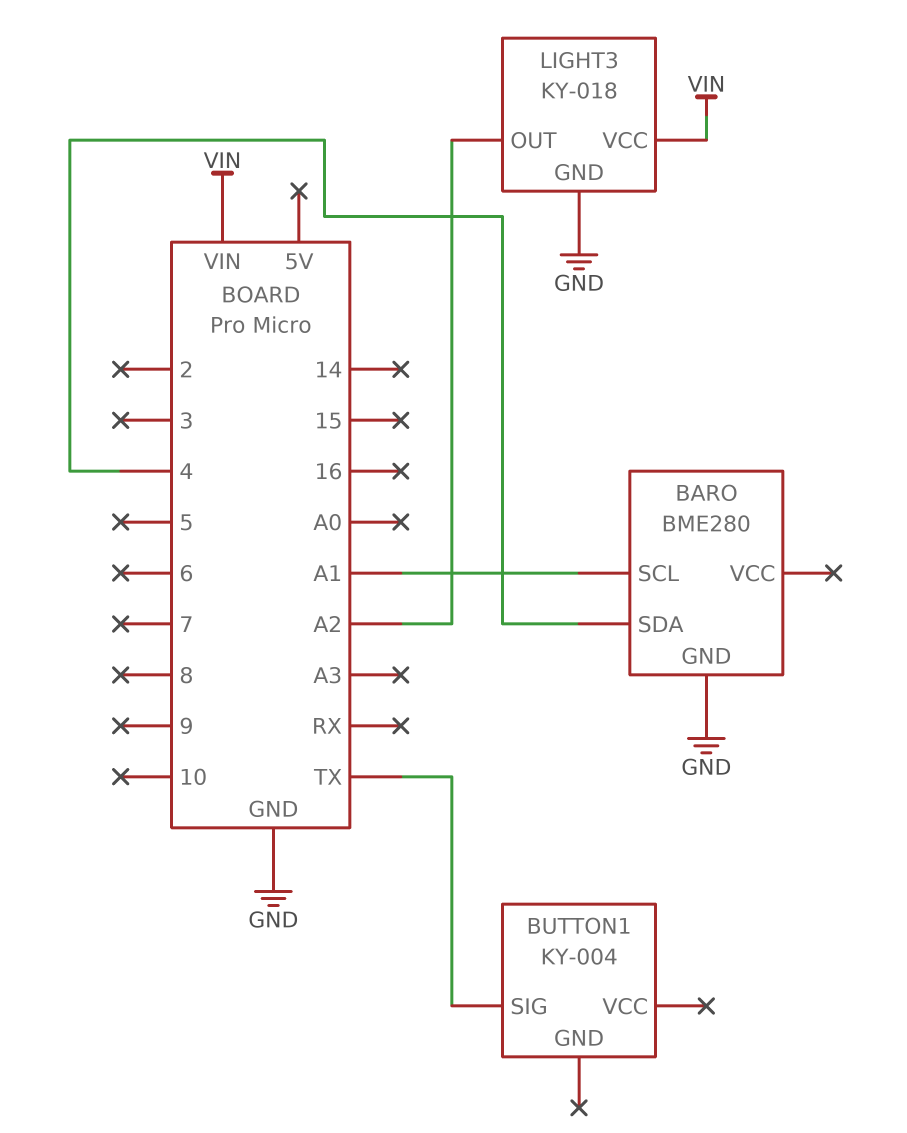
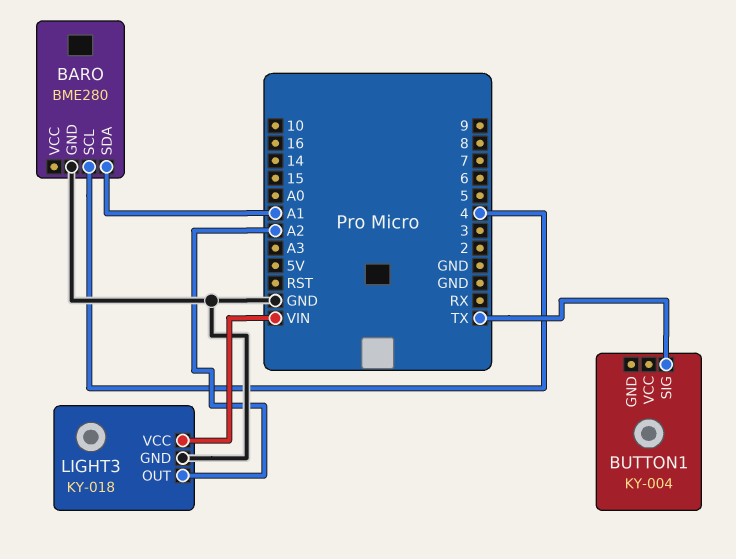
BARO pin SCL: A1 -> 4
BARO pin SDA: 4 -> A1

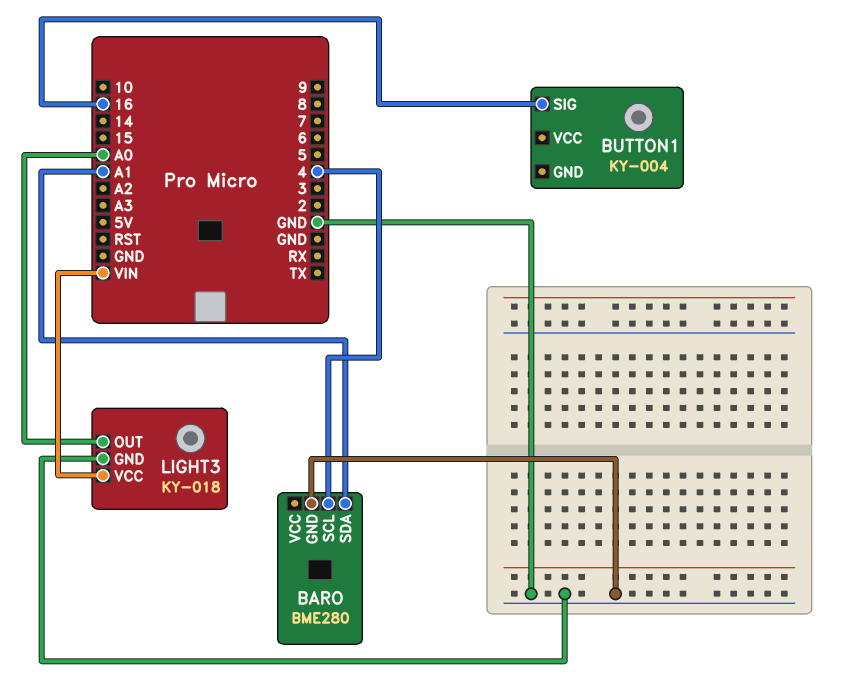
BUTTON1 pin SIG: TX -> 16
LIGHT3 pin OUT: A2 -> A0

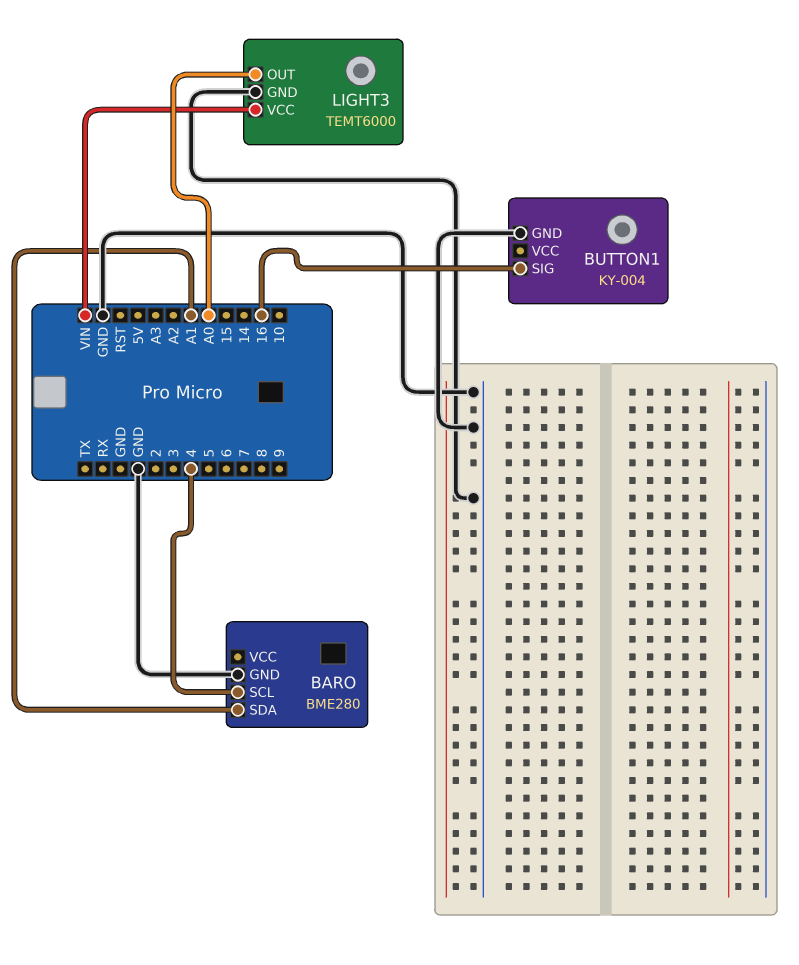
BUTTON1 pin GND: none -> GND
LIGHT3: KY-018 -> TEMT6000

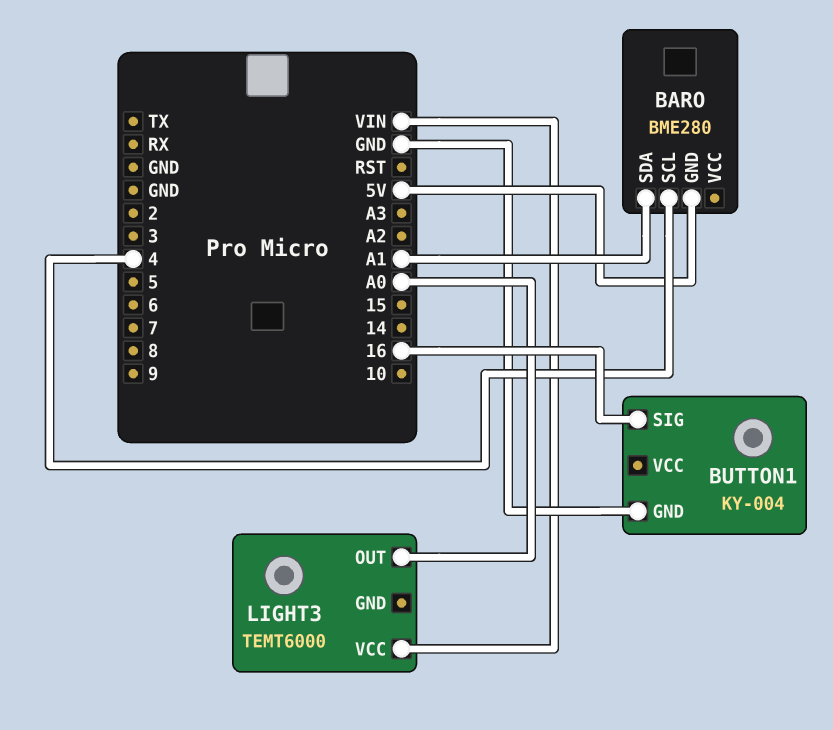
BARO pin GND: GND -> 5V
LIGHT3 pin GND: GND -> none

